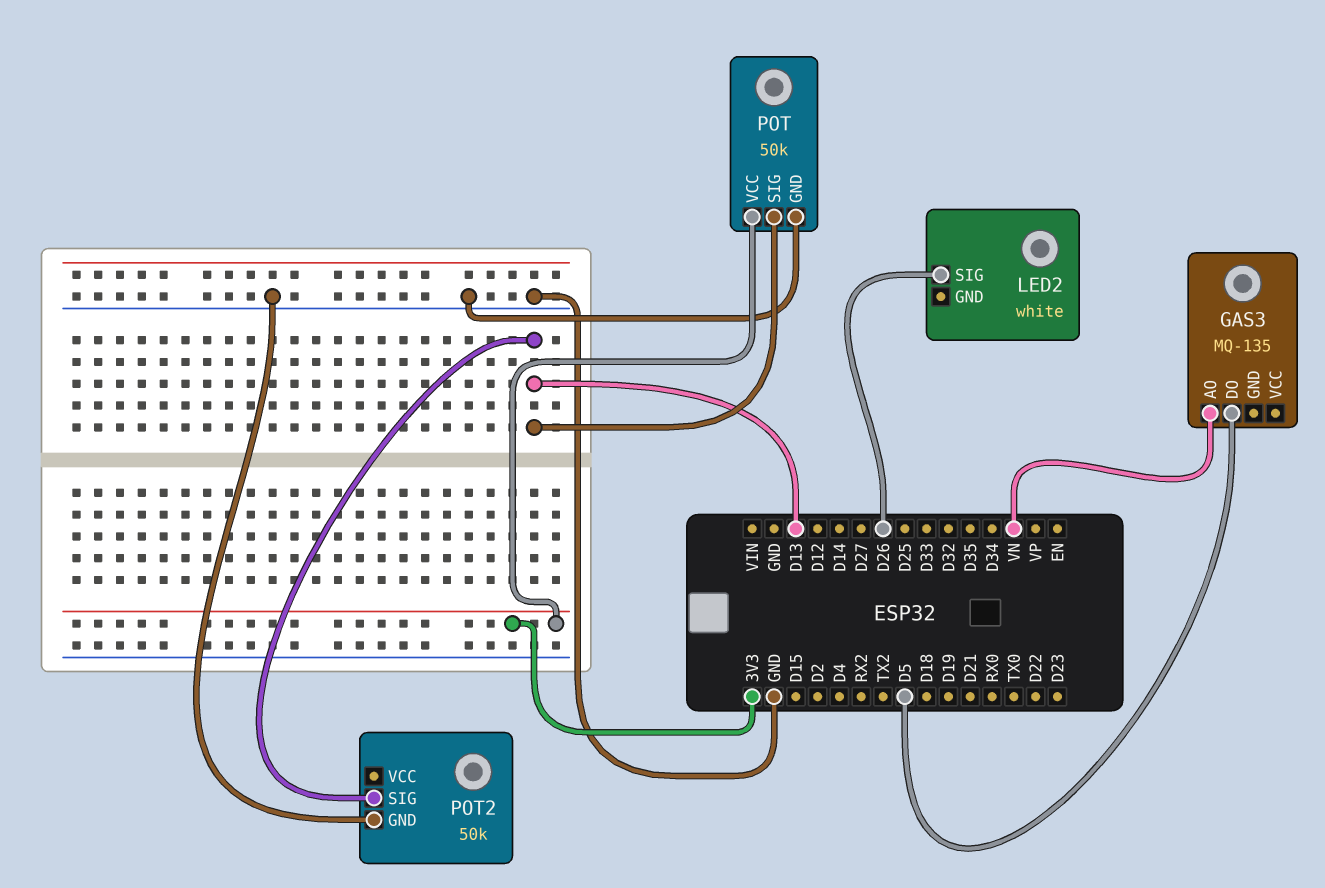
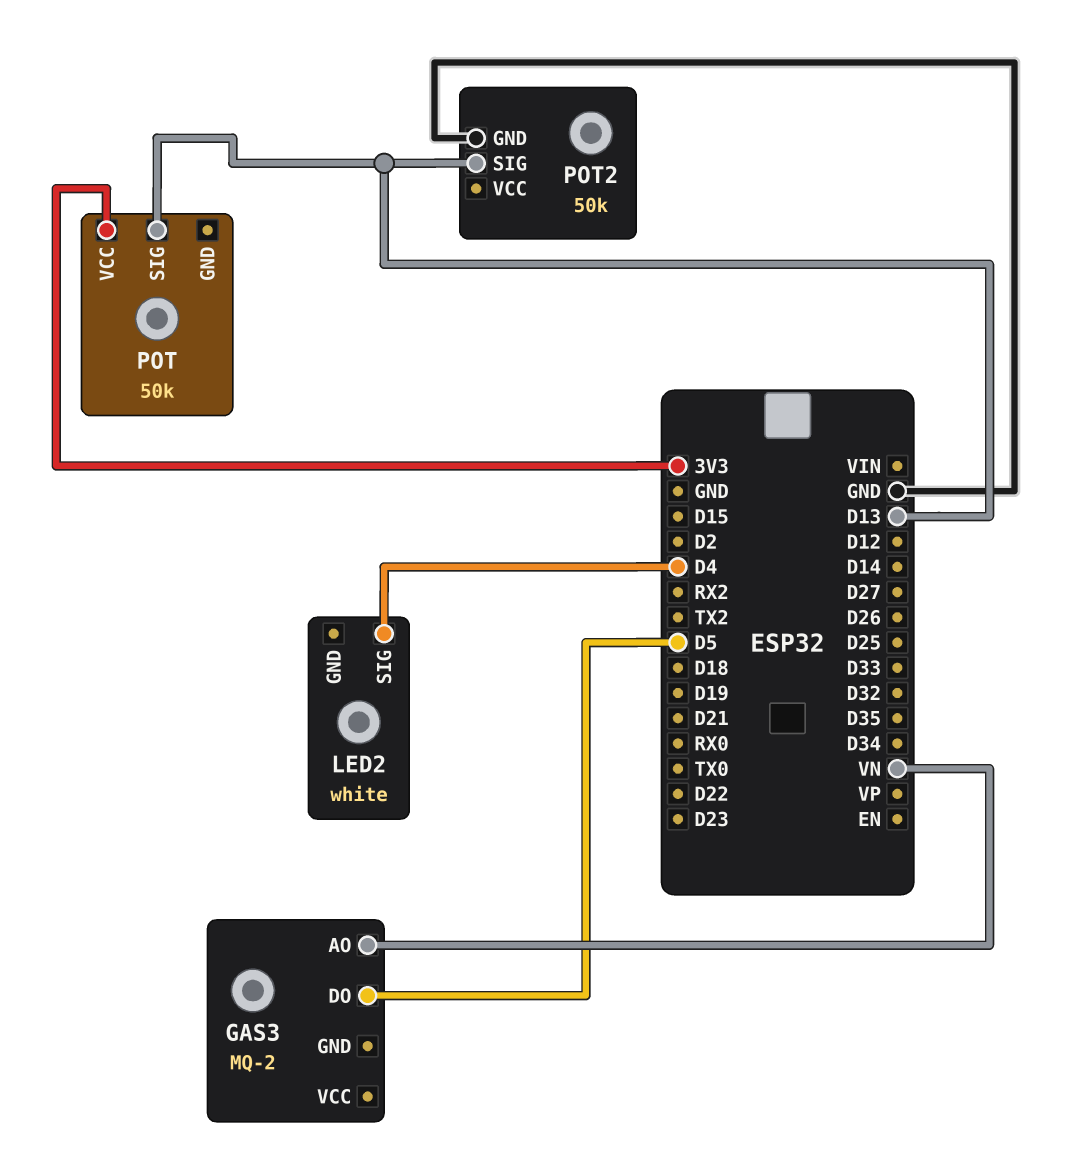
GAS3: MQ-135 -> MQ-2
LED2 pin SIG: D26 -> D4
POT pin GND: GND -> none

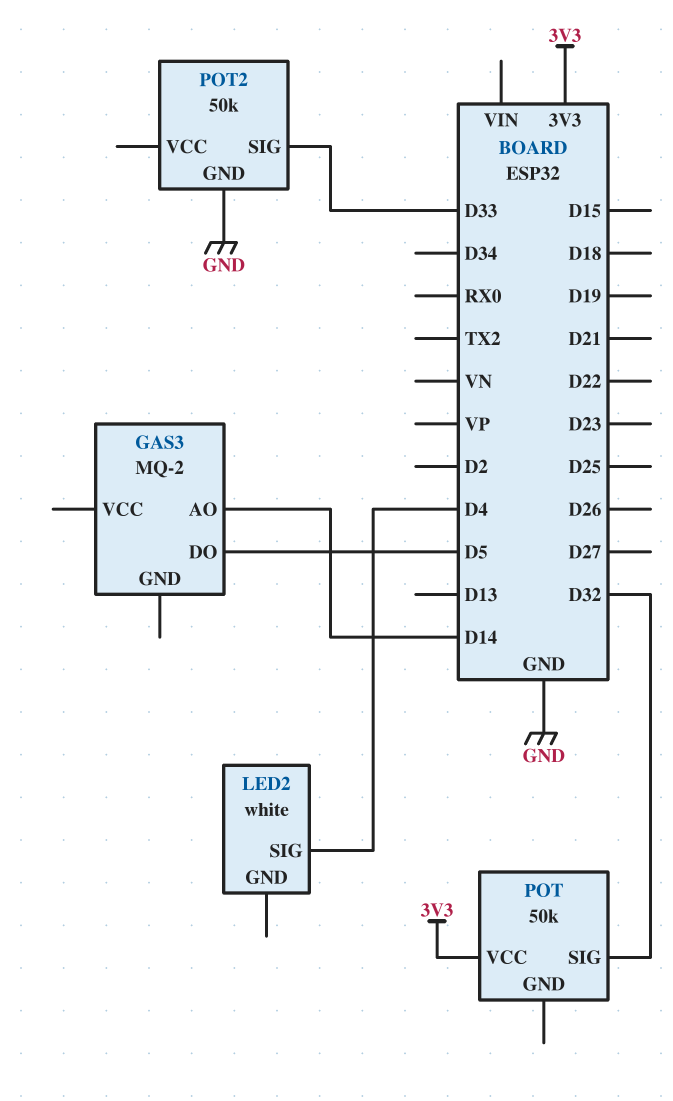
GAS3 pin AO: VN -> D14
POT pin SIG: D13 -> D32
POT2 pin SIG: D13 -> D33

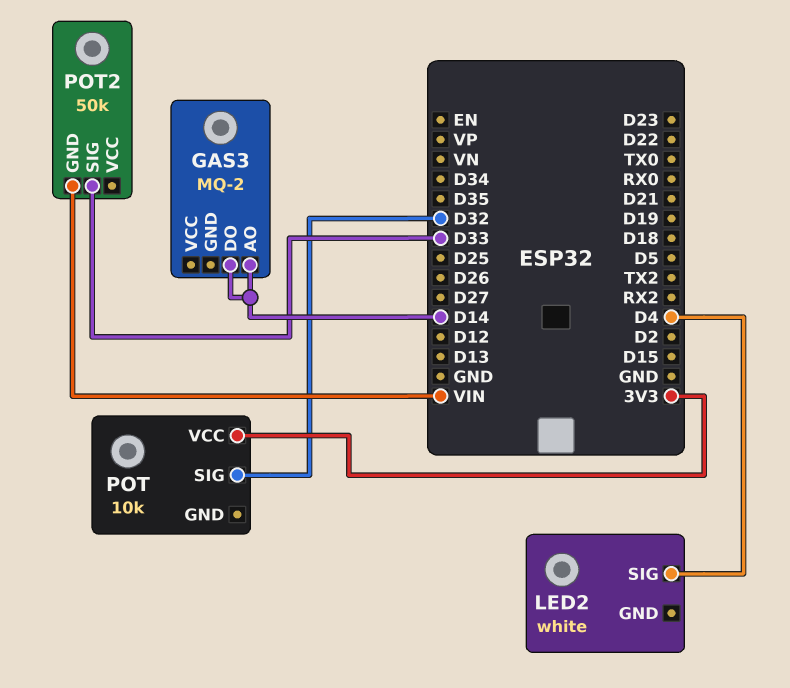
GAS3 pin DO: D5 -> D14
POT: 50k -> 10k
POT2 pin GND: GND -> VIN

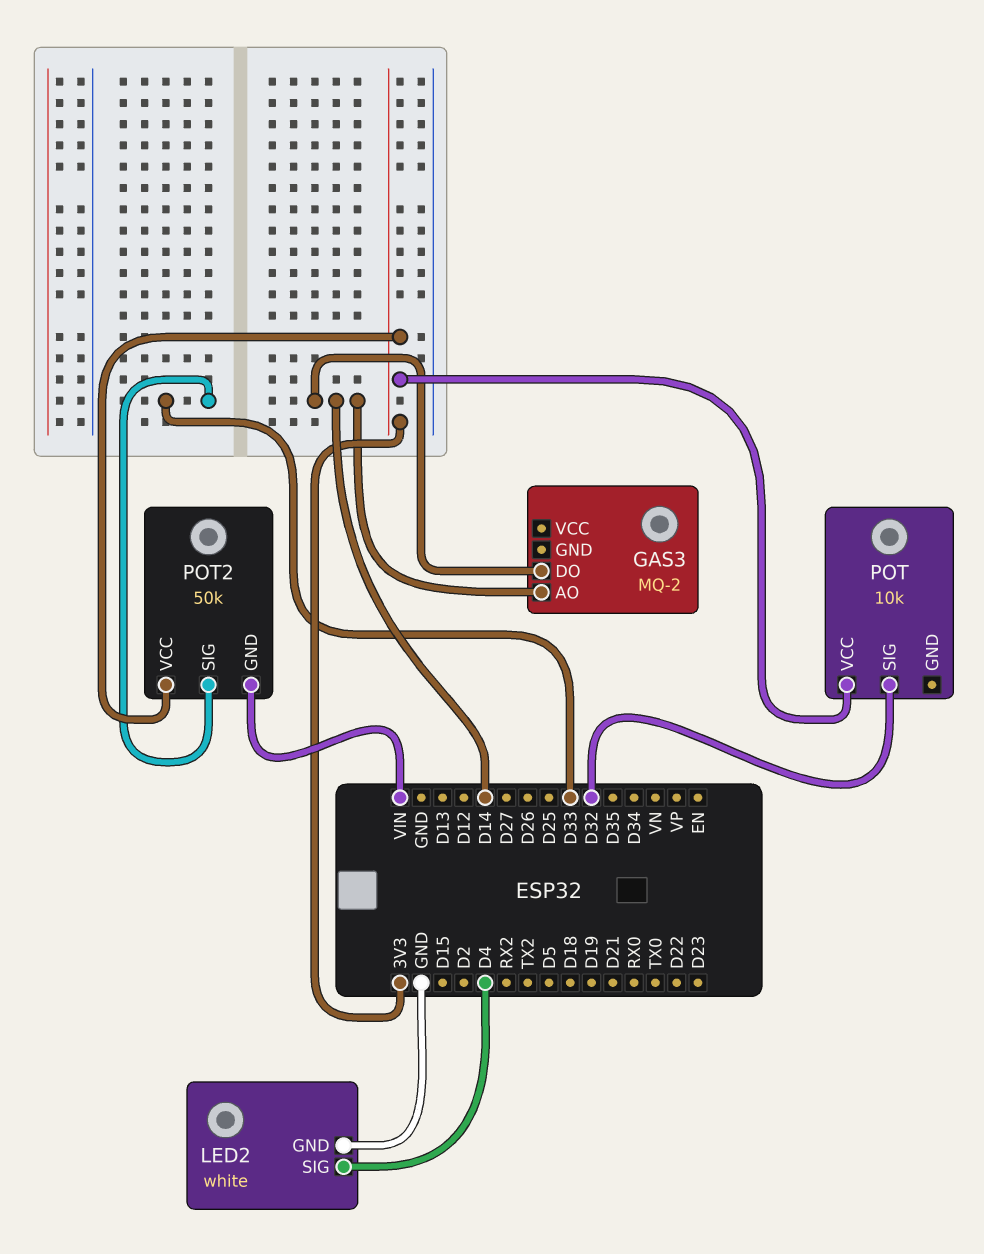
LED2 pin GND: none -> GND
POT2 pin VCC: none -> 3V3

